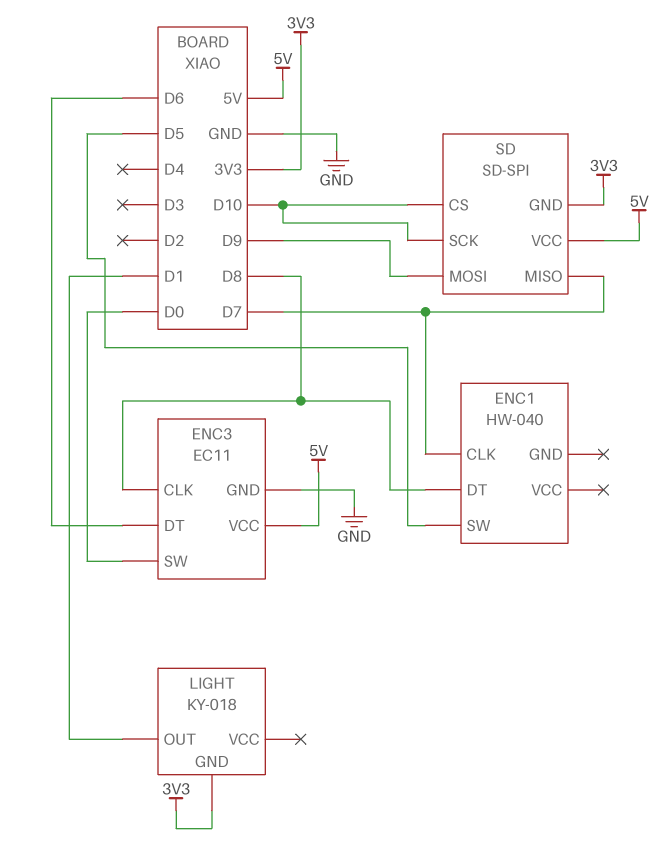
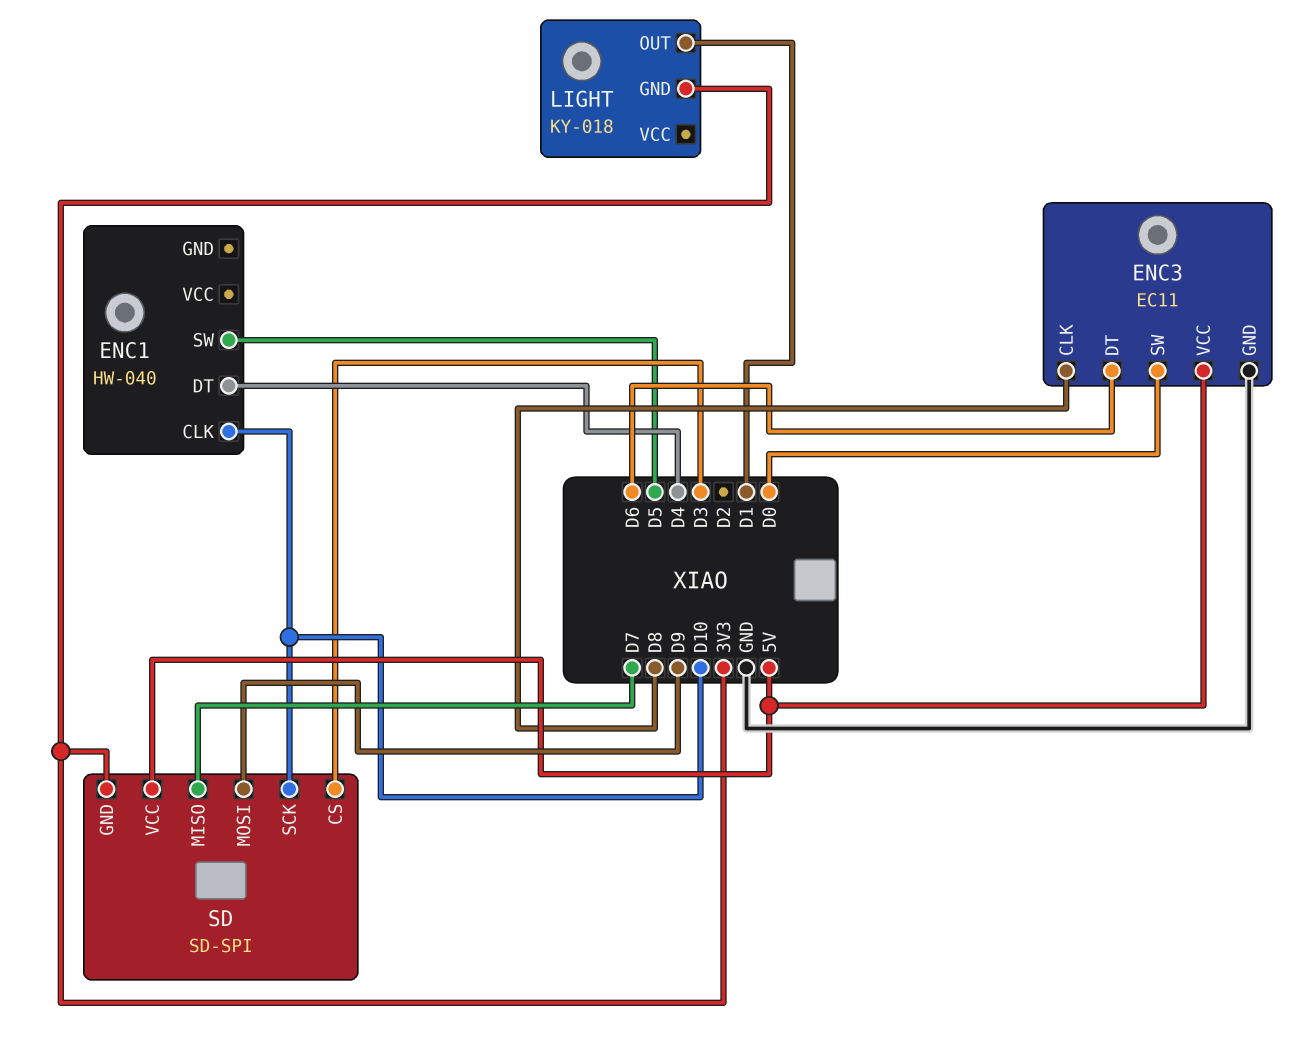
ENC1 pin CLK: D7 -> D10
ENC1 pin DT: D8 -> D4
SD pin CS: D10 -> D3

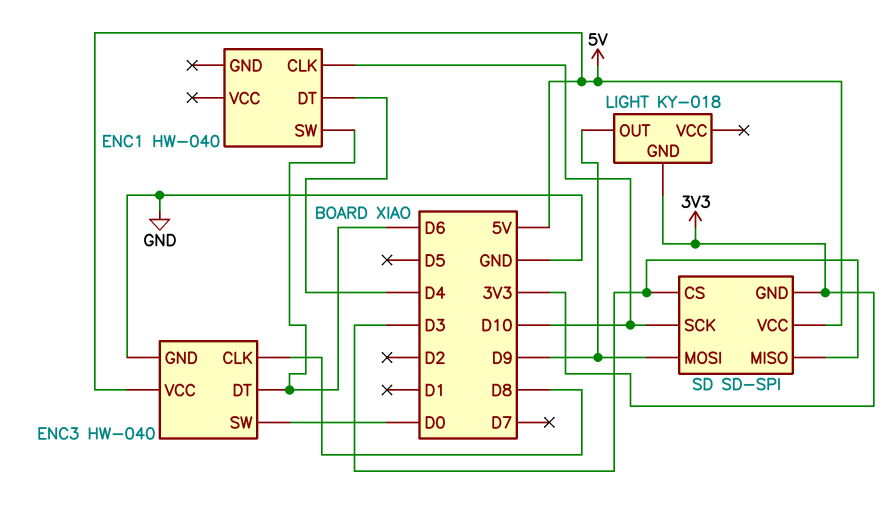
ENC1 pin SW: D5 -> D6
ENC3: EC11 -> HW-040
LIGHT pin OUT: D1 -> D9
SD pin MISO: D7 -> D3

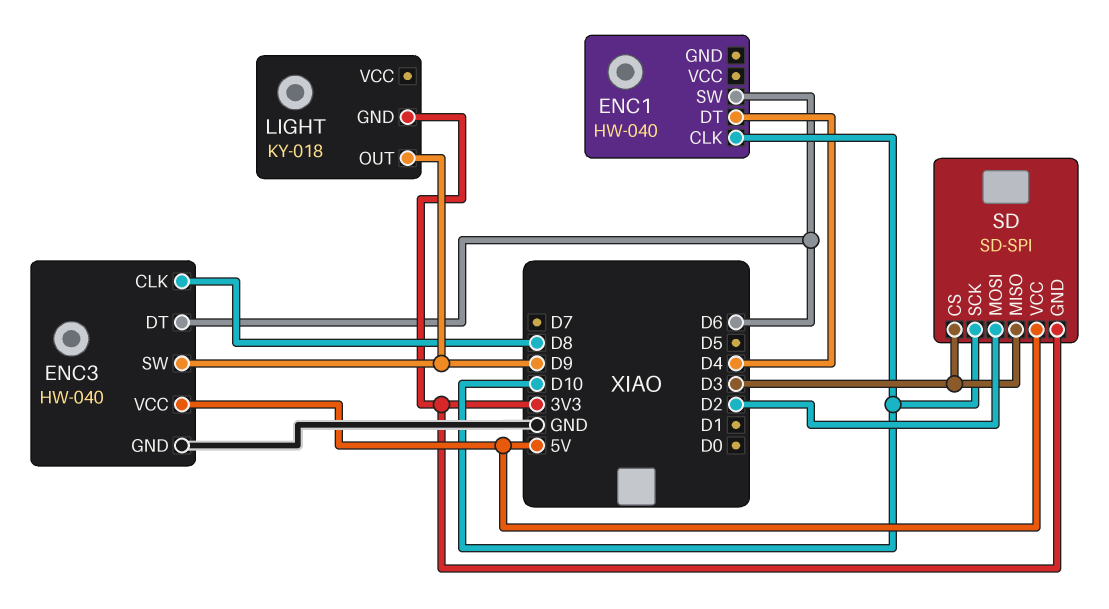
ENC3 pin SW: D0 -> D9
SD pin MOSI: D9 -> D2

